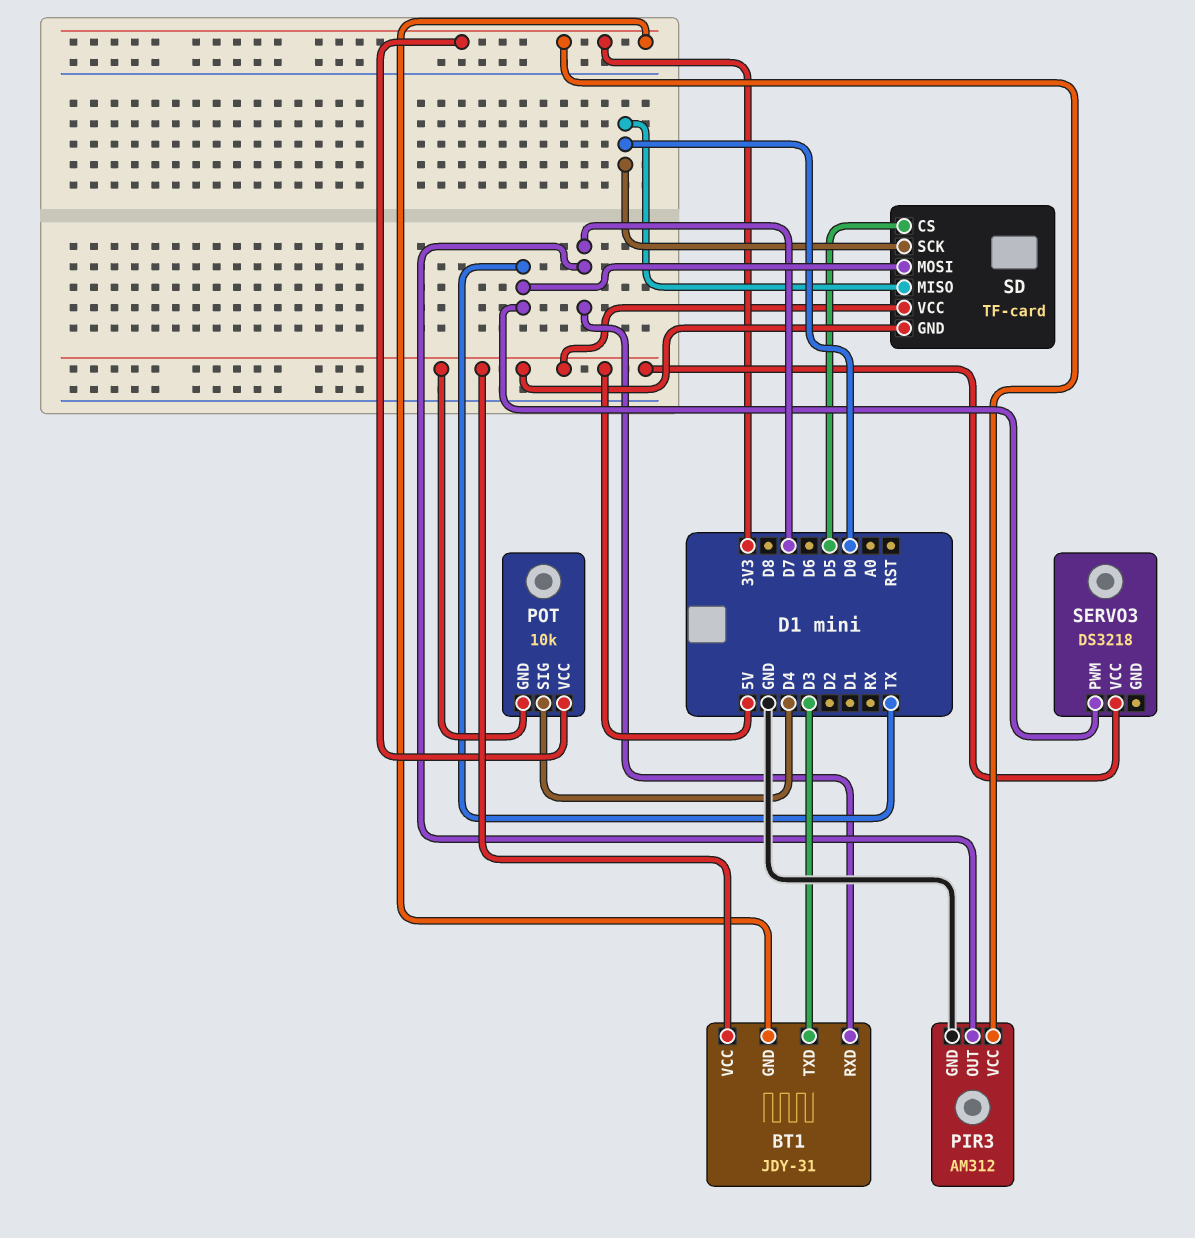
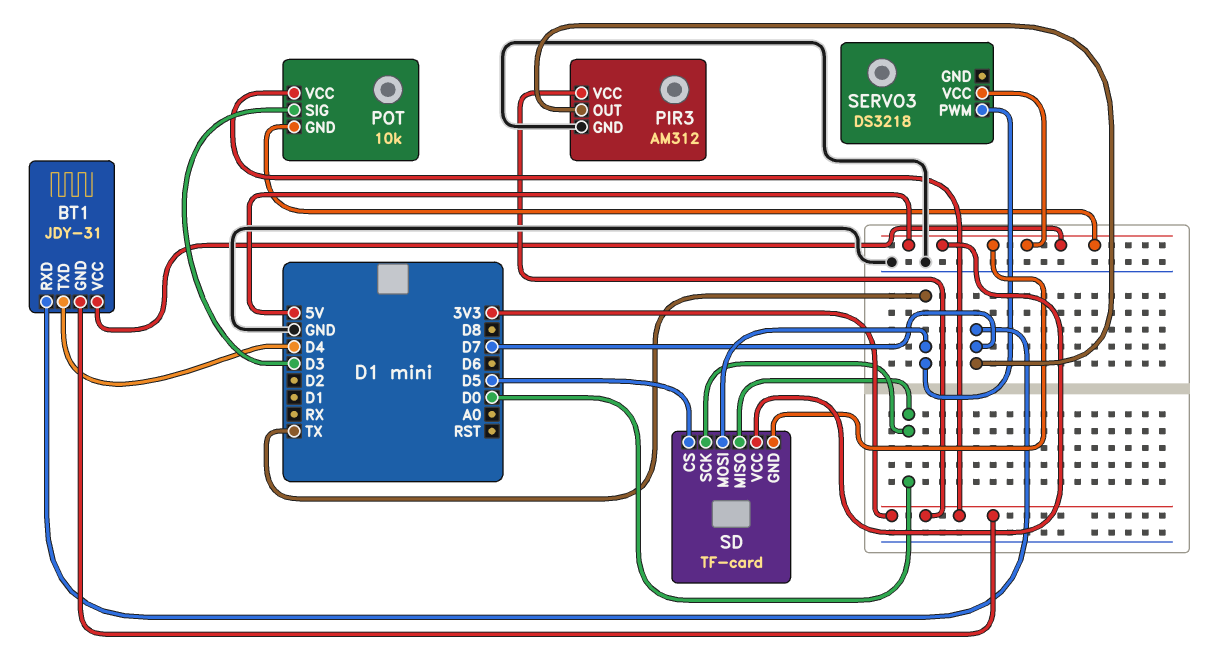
BT1 pin TXD: D3 -> D4
POT pin SIG: D4 -> D3

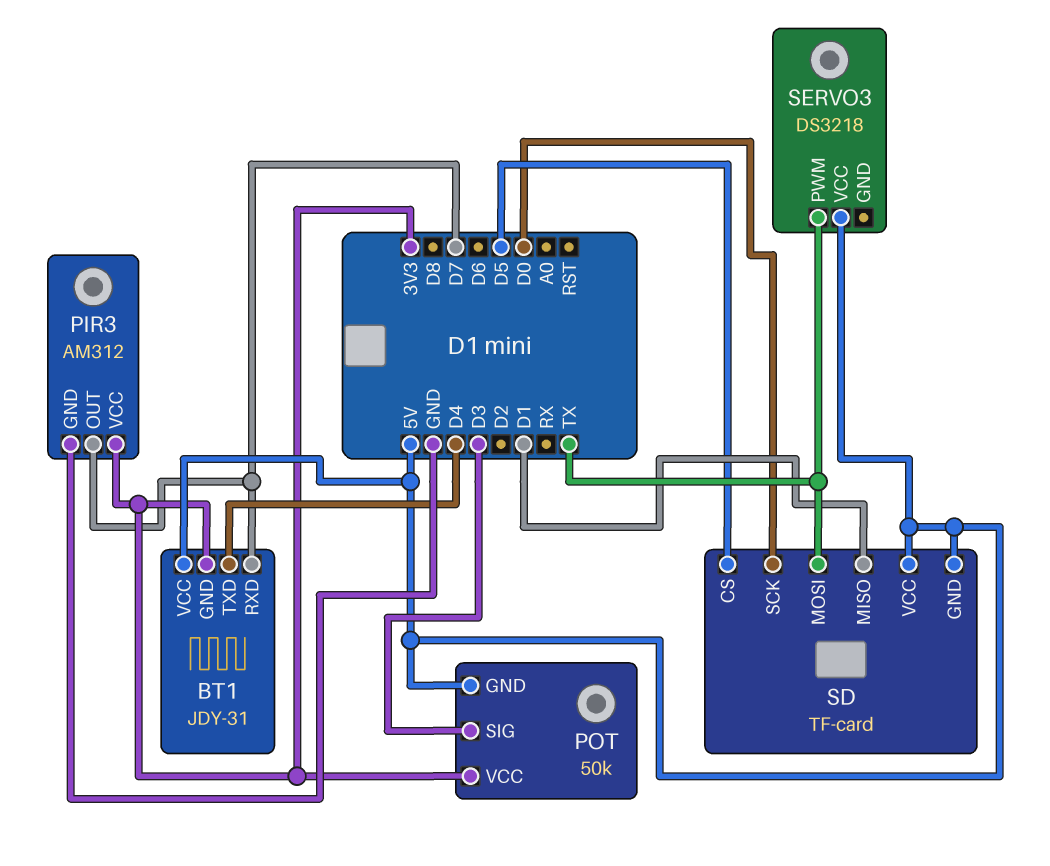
POT: 10k -> 50k
SD pin MISO: D0 -> D1

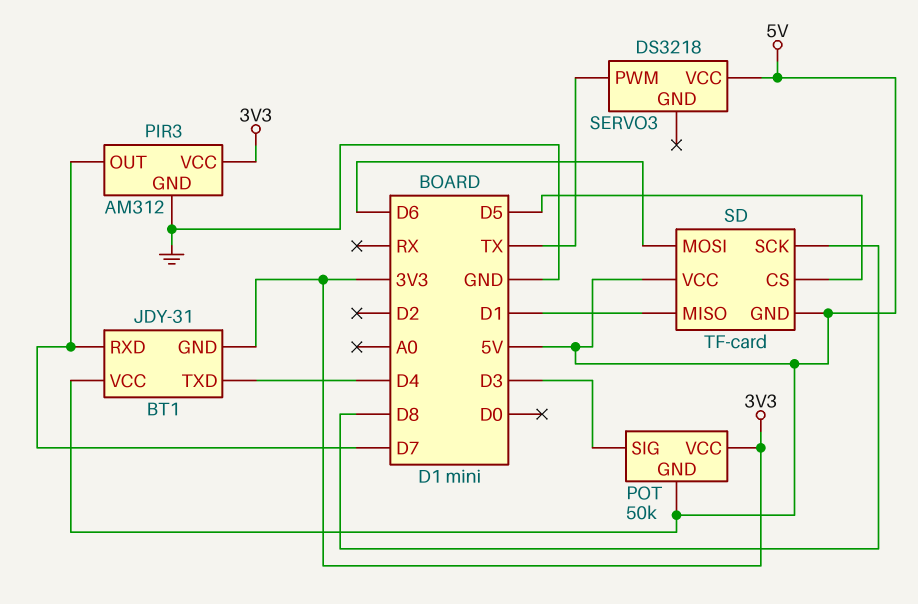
SD pin MOSI: TX -> D6
SD pin SCK: D0 -> D8

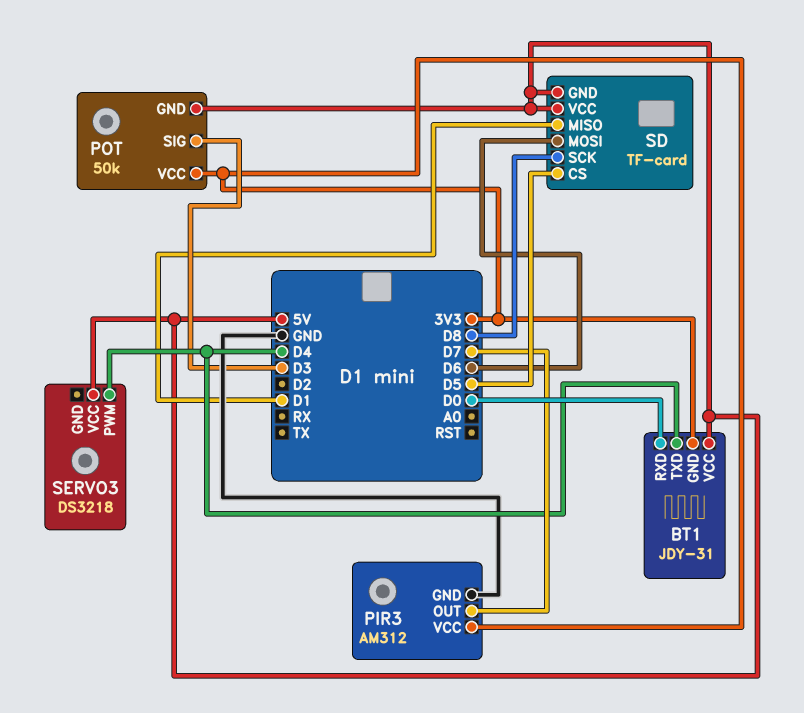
BT1 pin RXD: D7 -> D0
SERVO3 pin PWM: TX -> D4

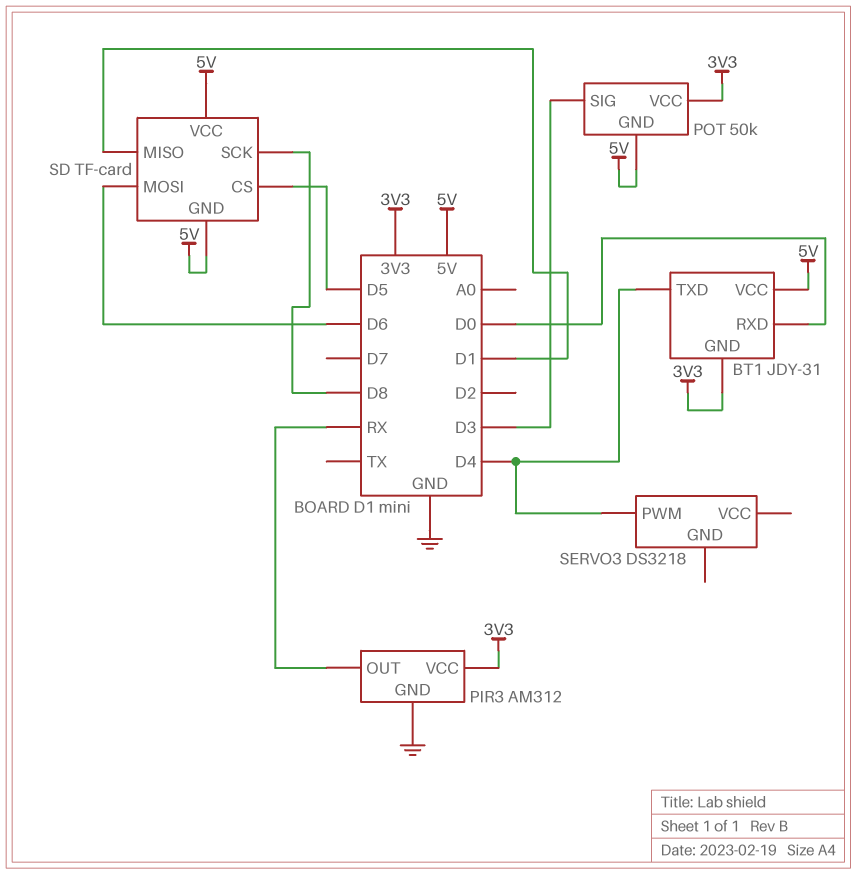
PIR3 pin OUT: D7 -> RX
SERVO3 pin VCC: 5V -> none

